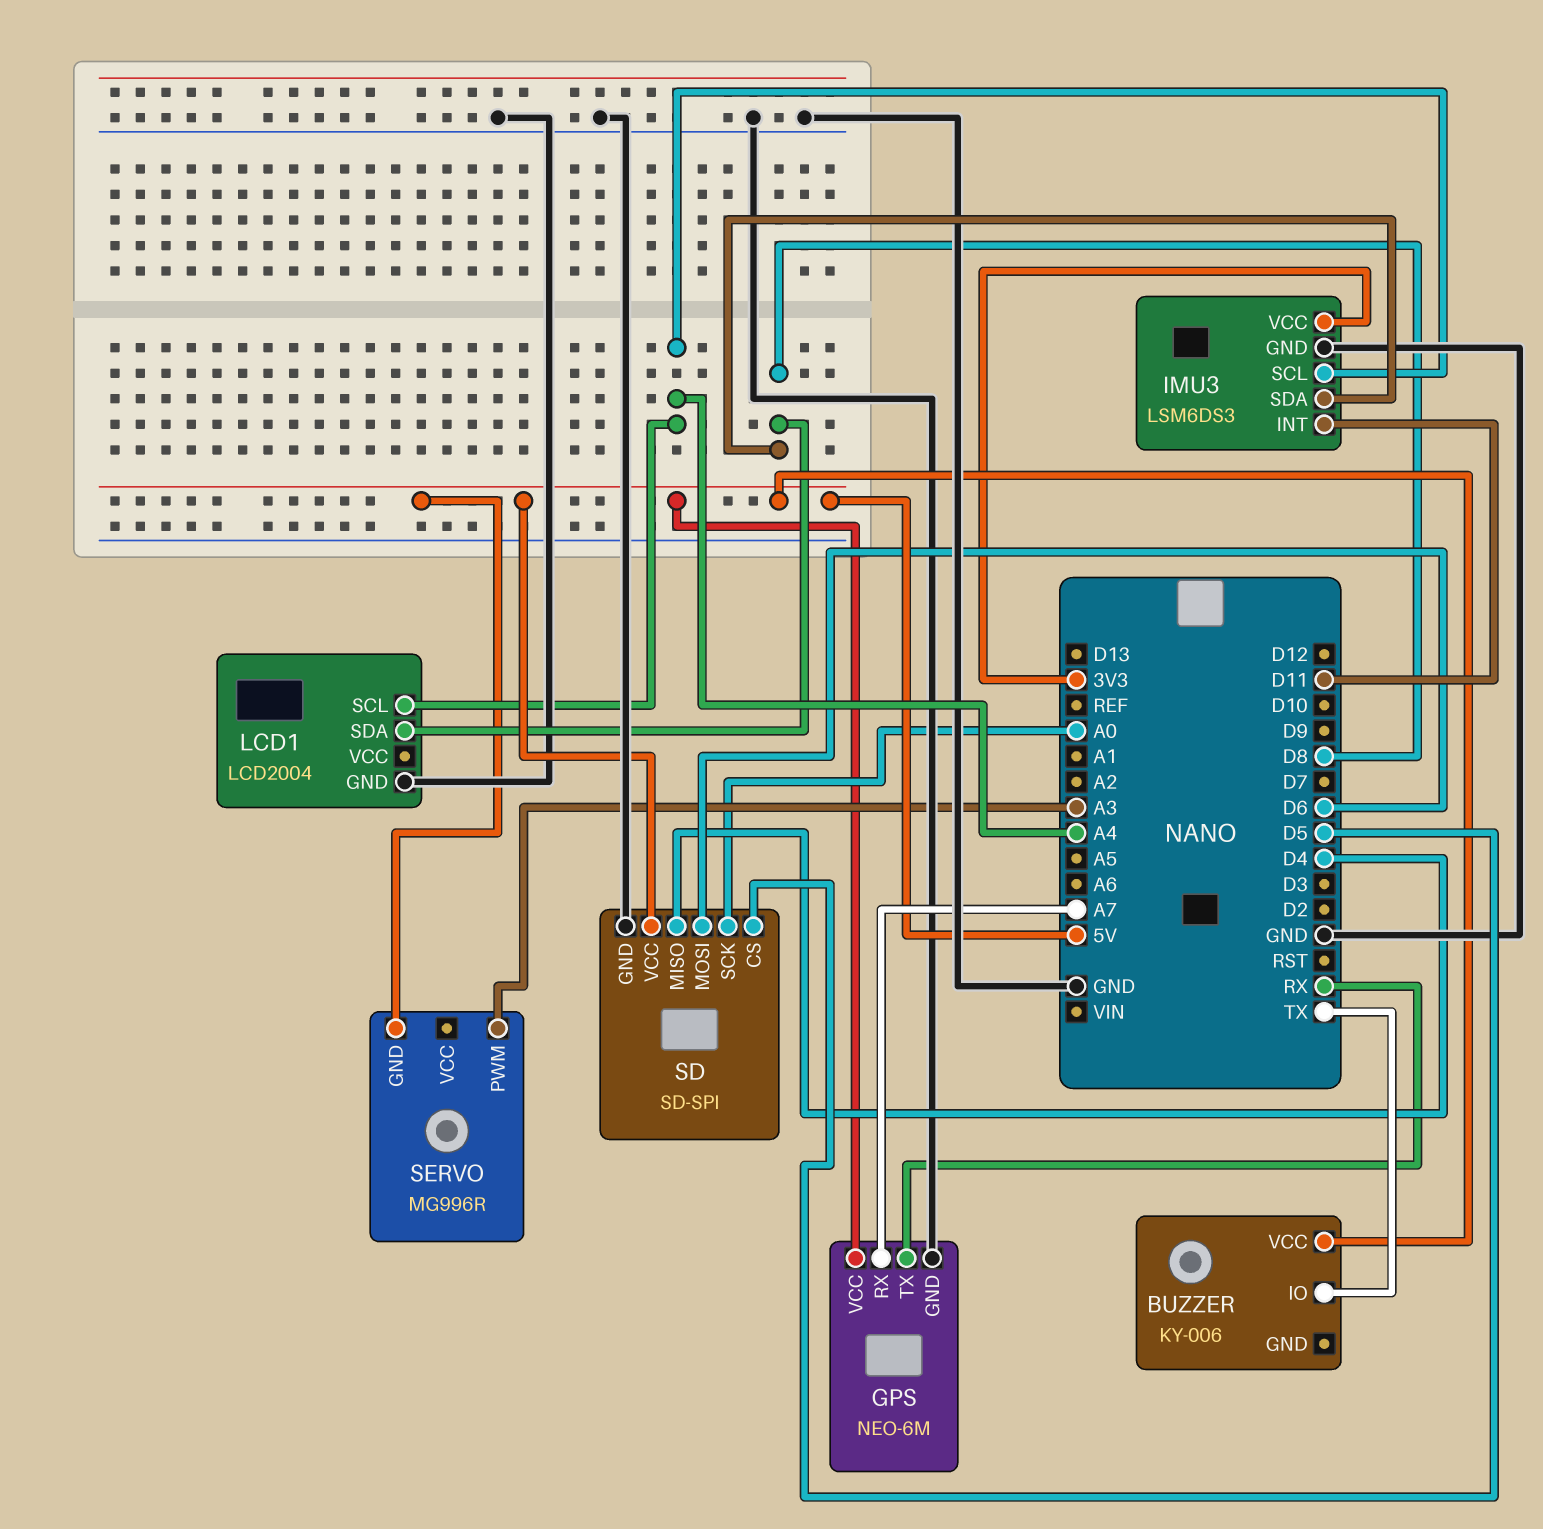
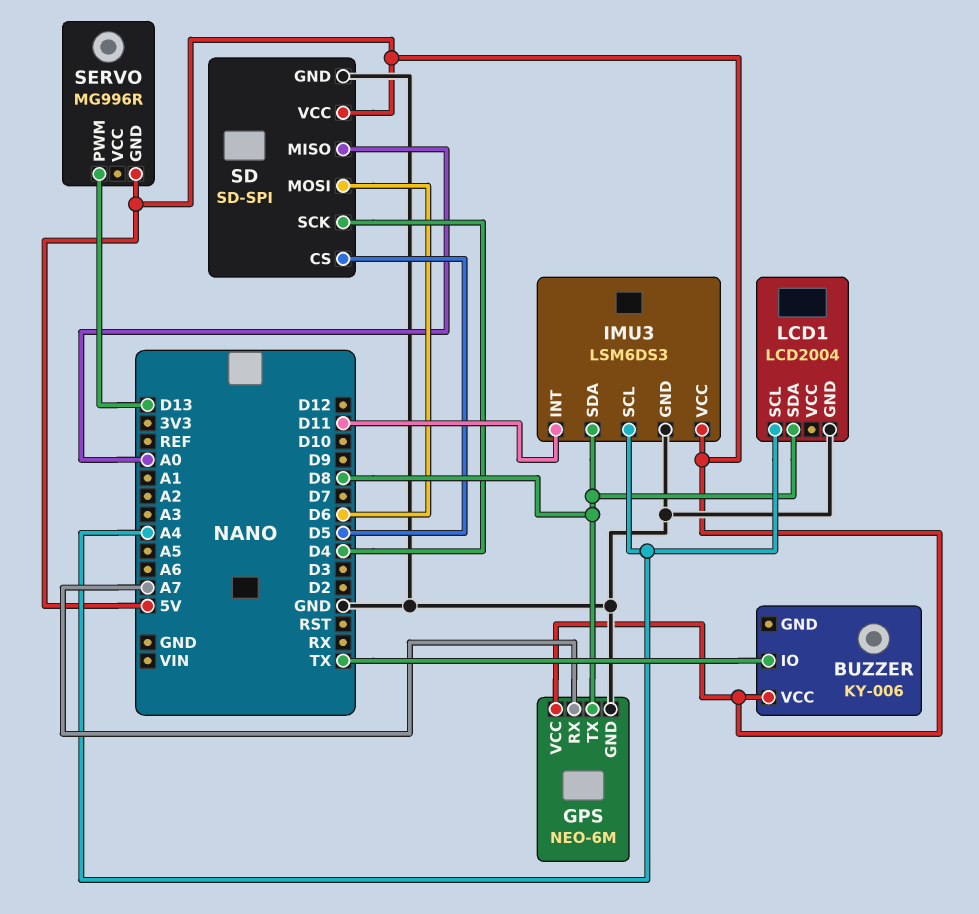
GPS pin TX: RX -> D8
IMU3 pin VCC: 3V3 -> 5V
SD pin MISO: D4 -> A0
SD pin SCK: A0 -> D4
SERVO pin PWM: A3 -> D13

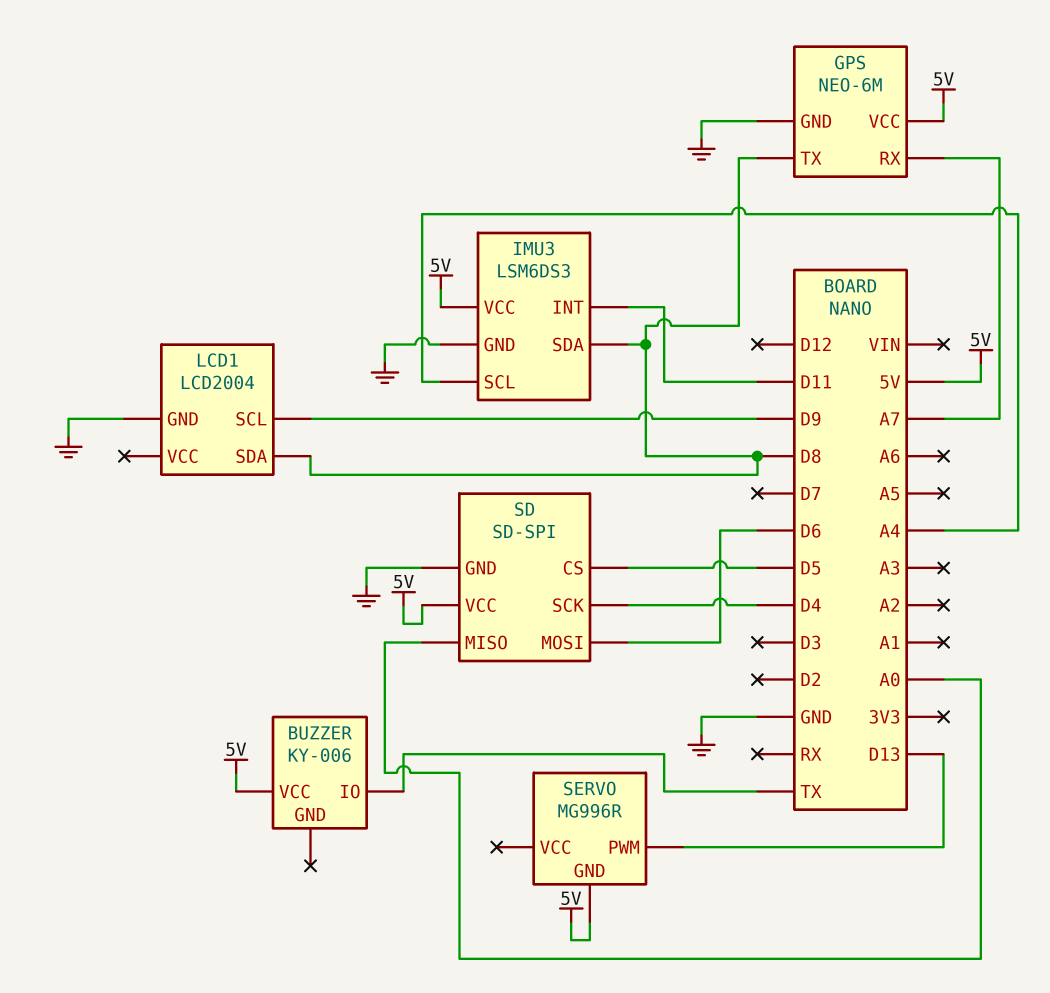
LCD1 pin SCL: A4 -> D9

